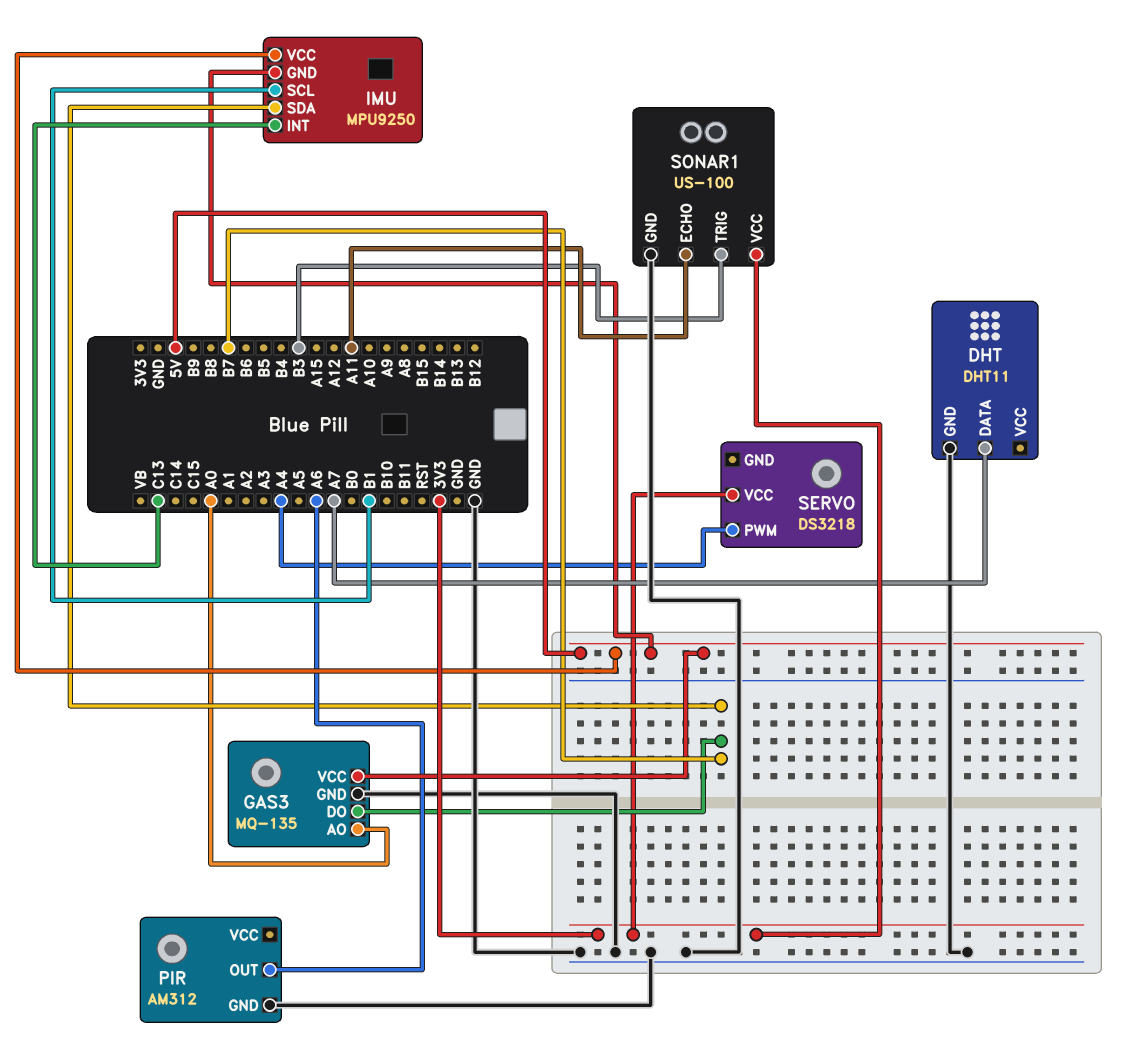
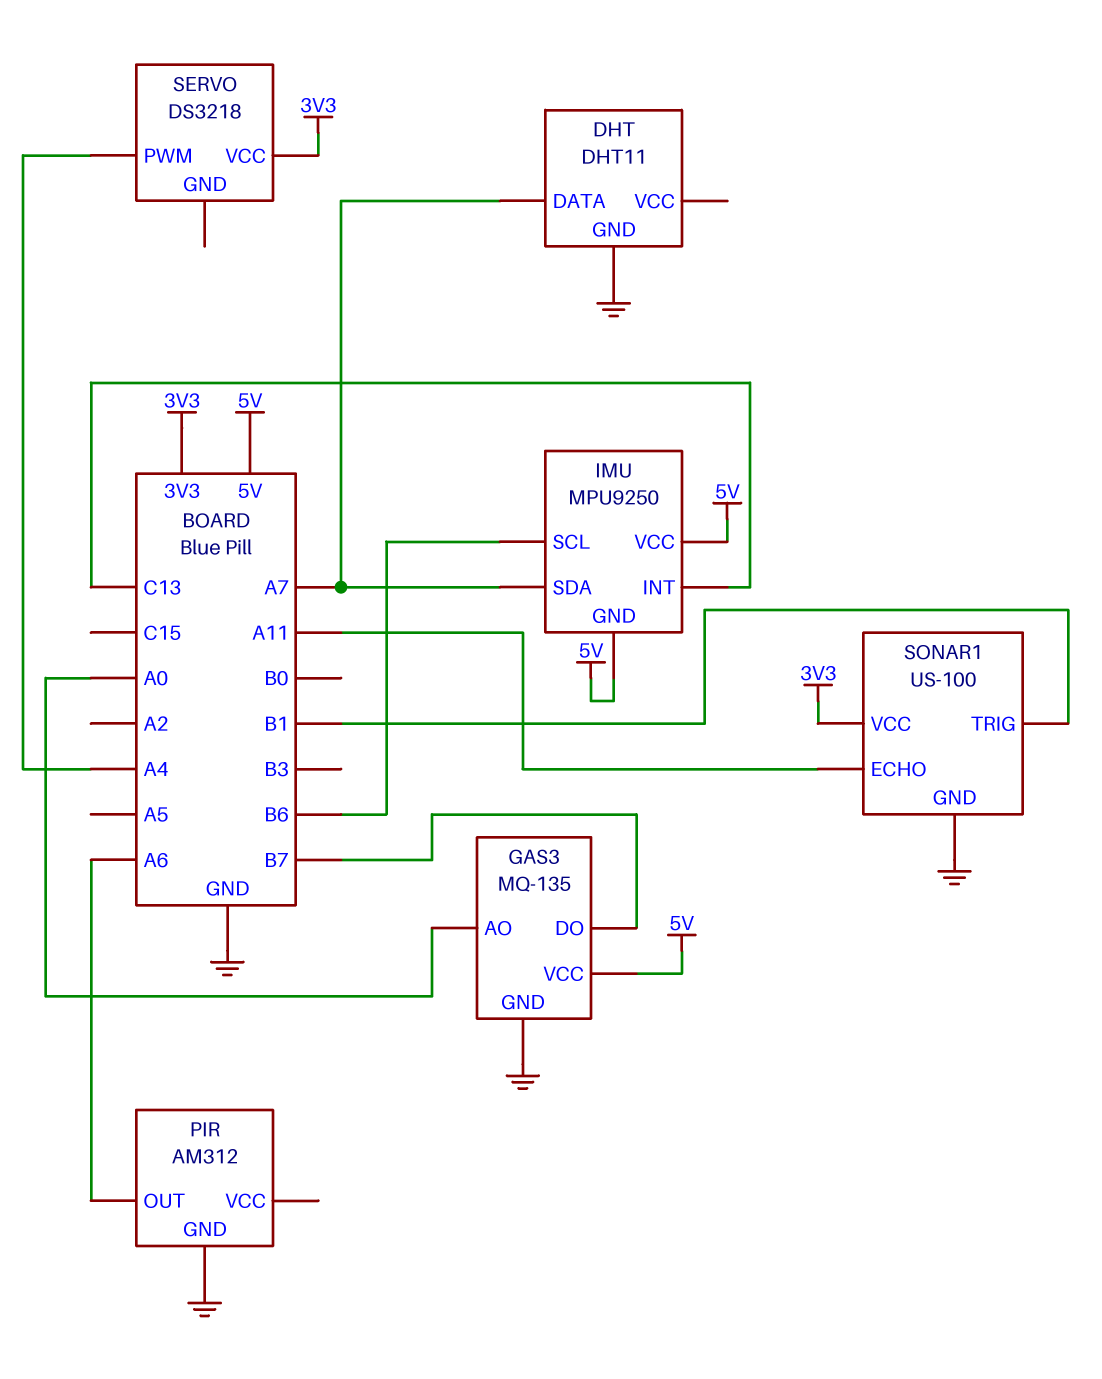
IMU pin SCL: B1 -> B6
IMU pin SDA: B7 -> A7
SONAR1 pin TRIG: B3 -> B1

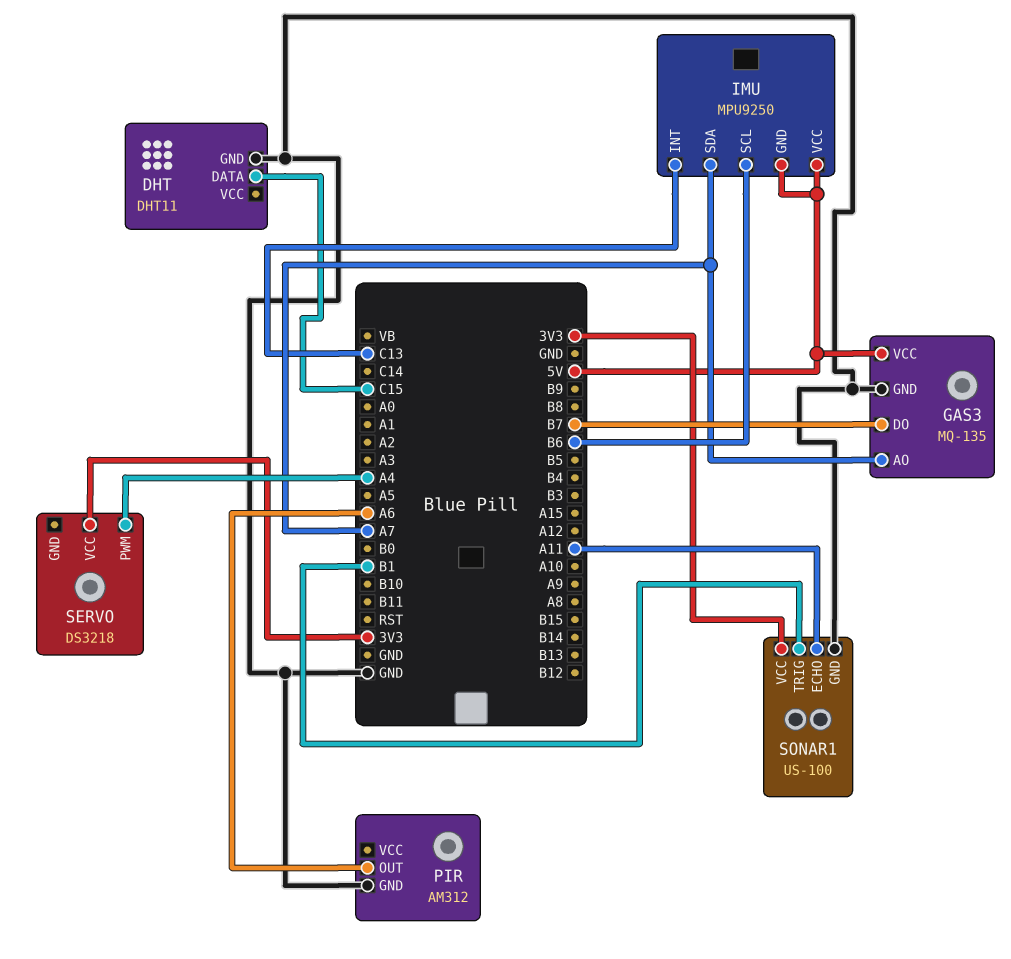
DHT pin DATA: A7 -> C15
GAS3 pin AO: A0 -> A7

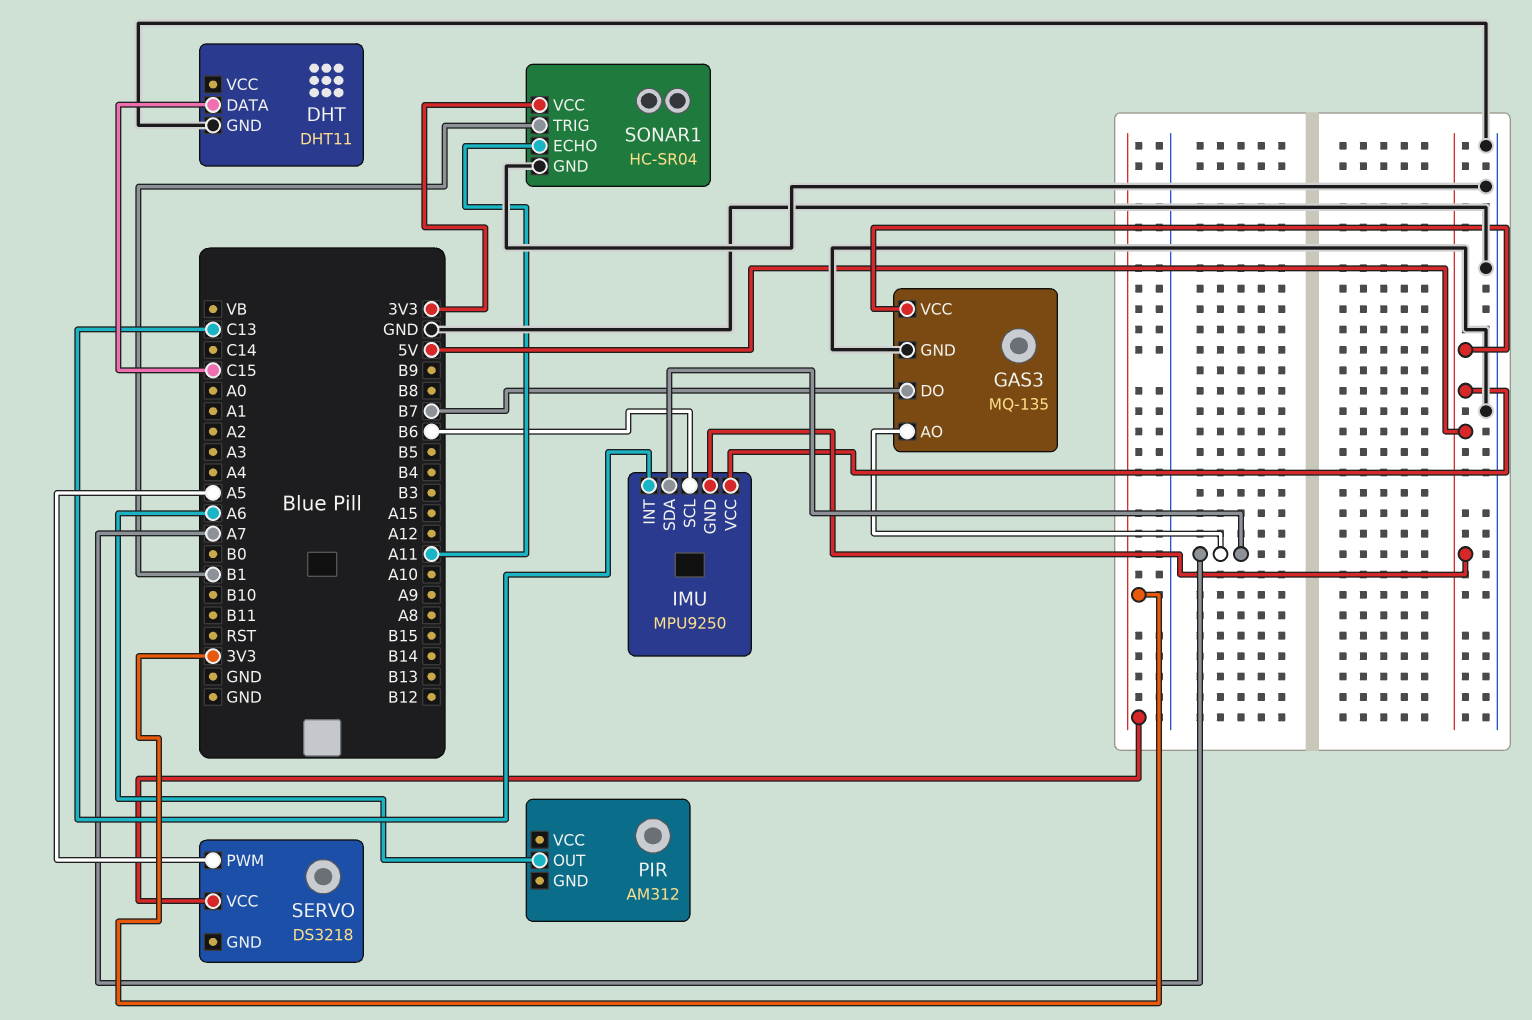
PIR pin GND: GND -> none
SERVO pin PWM: A4 -> A5
SONAR1: US-100 -> HC-SR04

